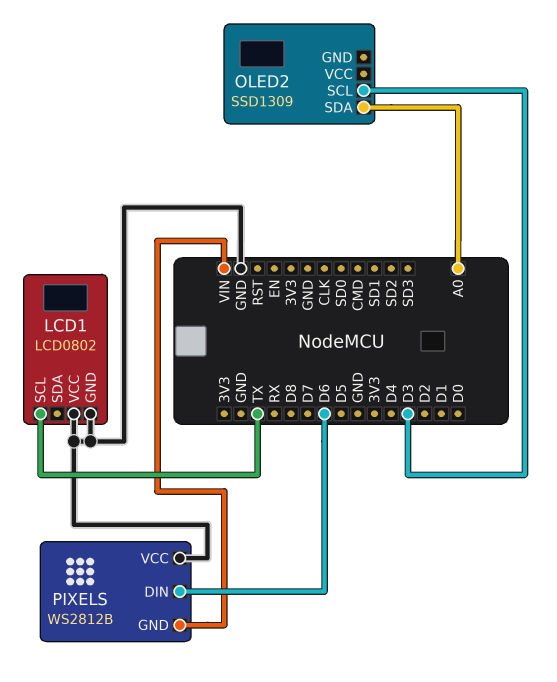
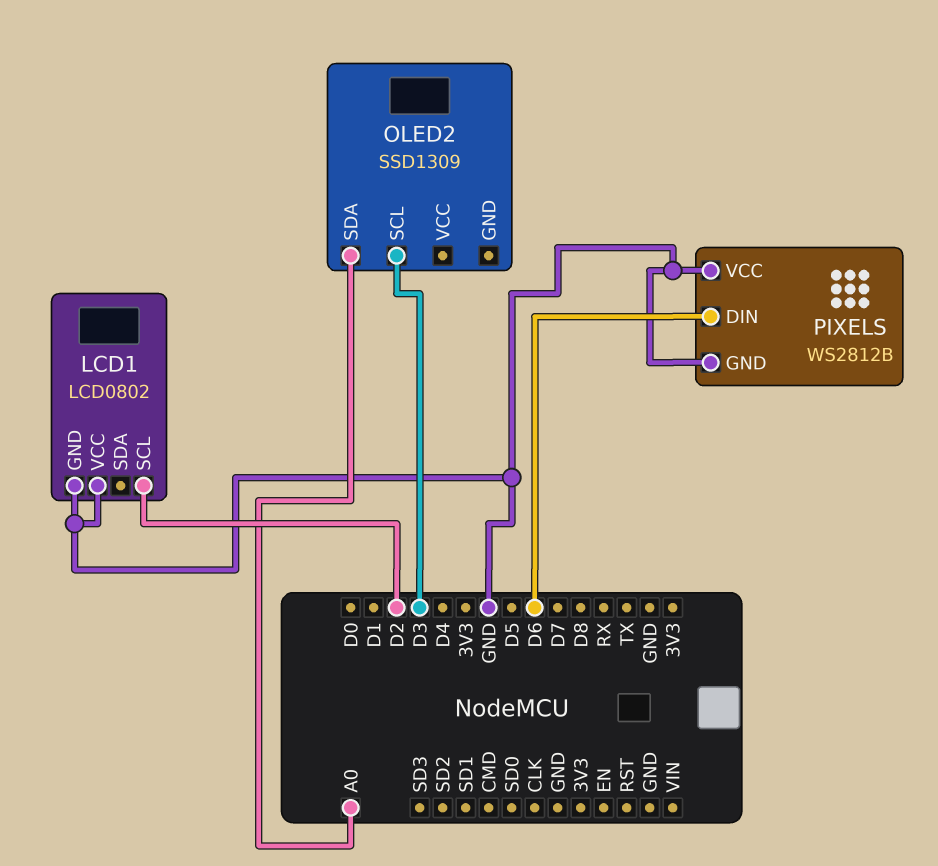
LCD1 pin SCL: TX -> D2
PIXELS pin GND: VIN -> GND

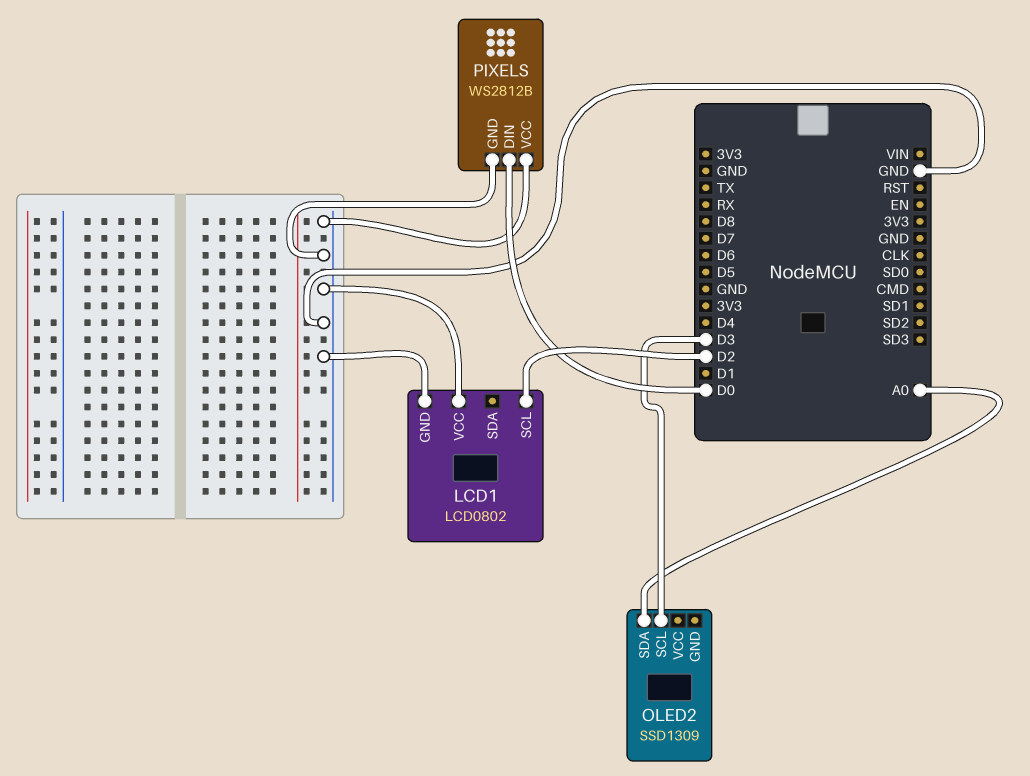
PIXELS pin DIN: D6 -> D0

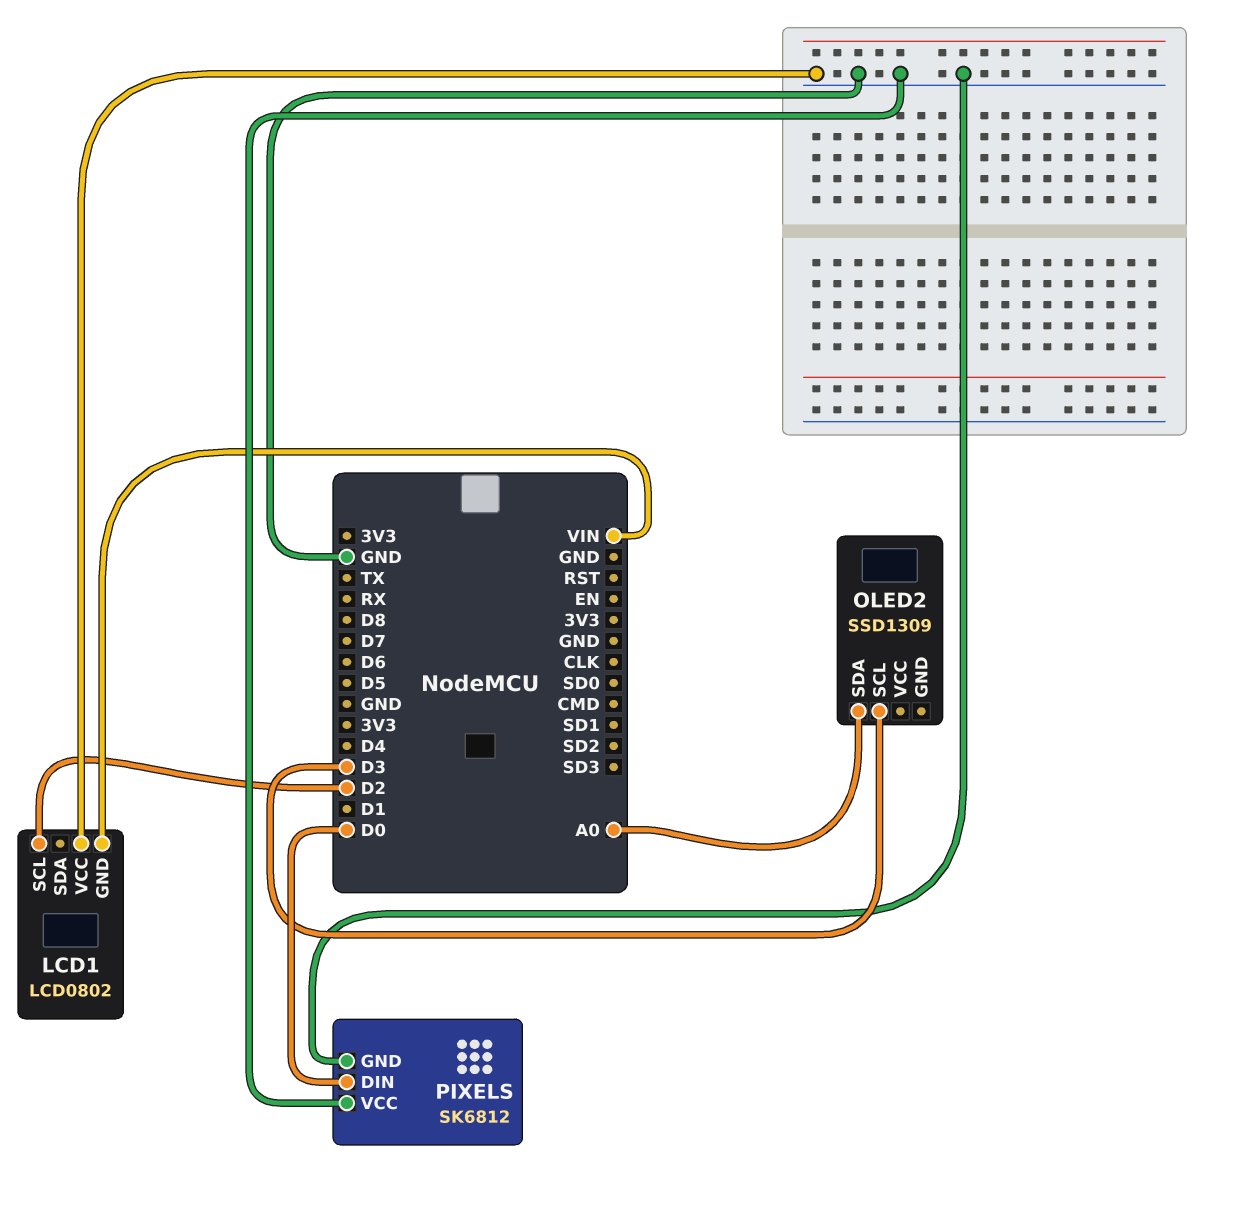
LCD1 pin GND: GND -> VIN
PIXELS: WS2812B -> SK6812

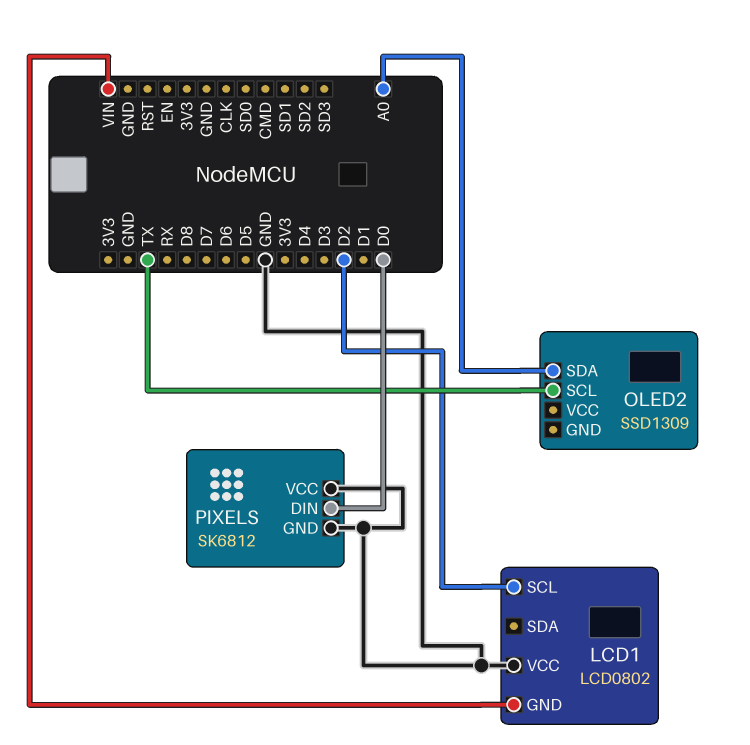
OLED2 pin SCL: D3 -> TX

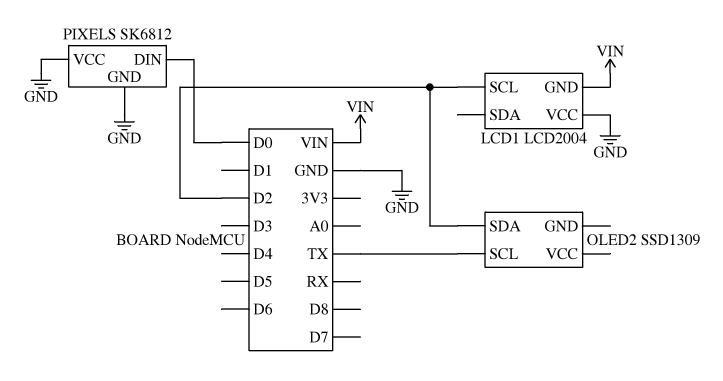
LCD1: LCD0802 -> LCD2004
OLED2 pin SDA: A0 -> D2

